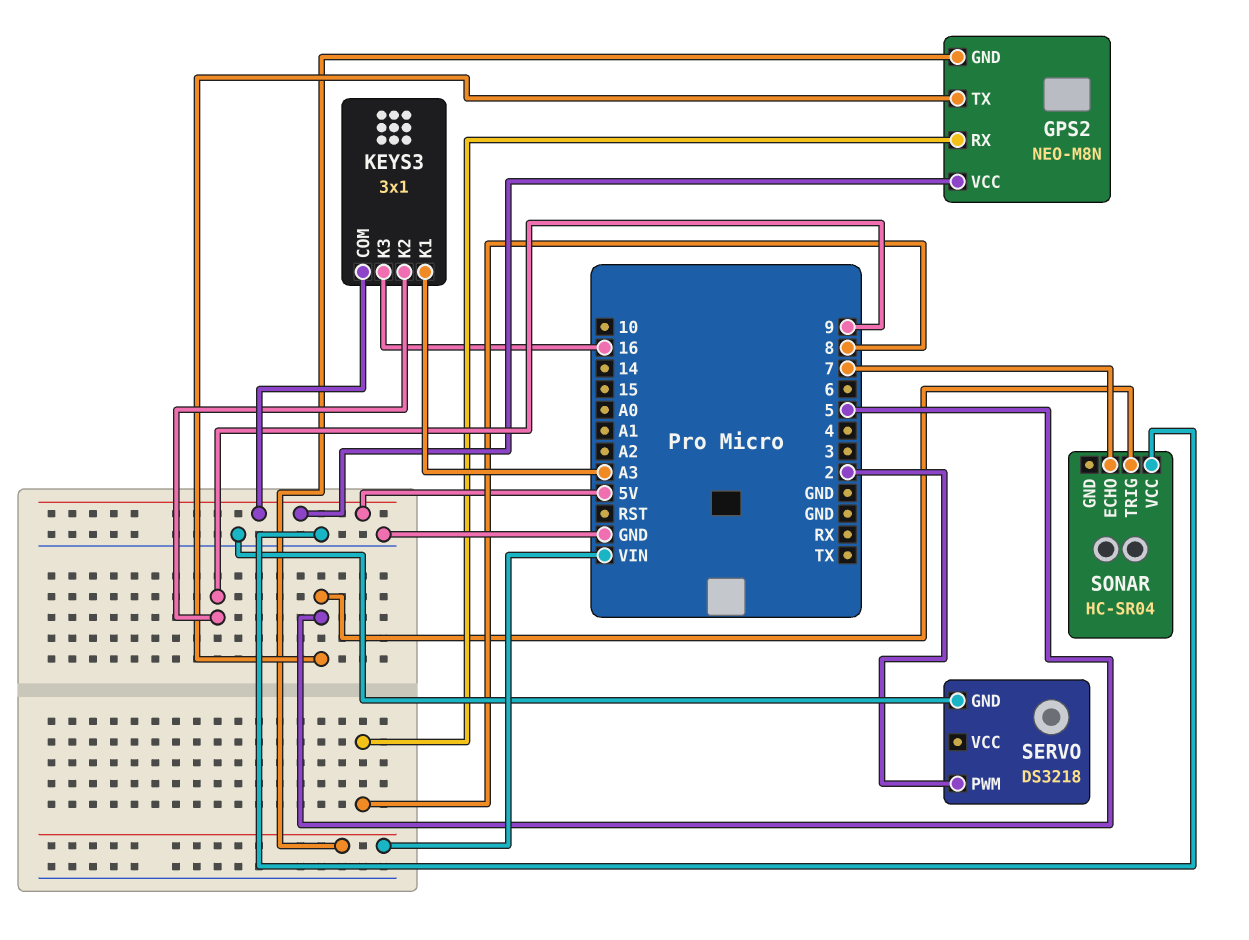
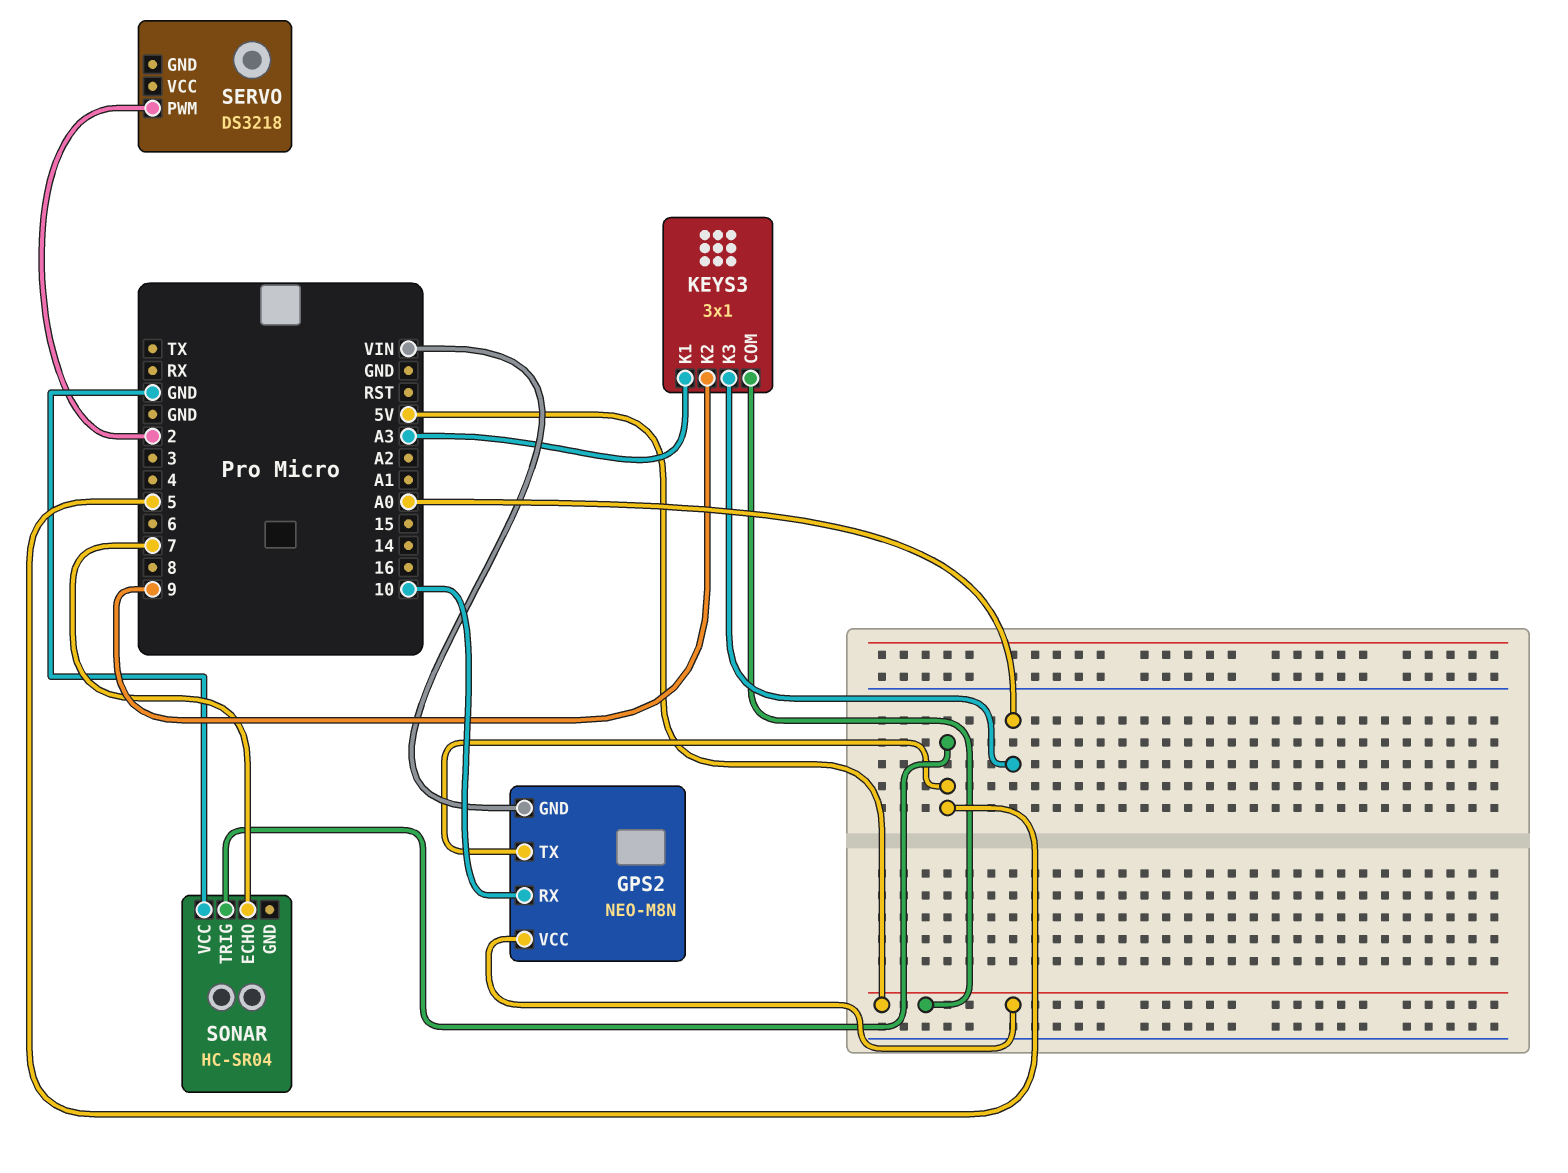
GPS2 pin RX: 8 -> 10
KEYS3 pin K3: 16 -> A0
SERVO pin GND: GND -> none

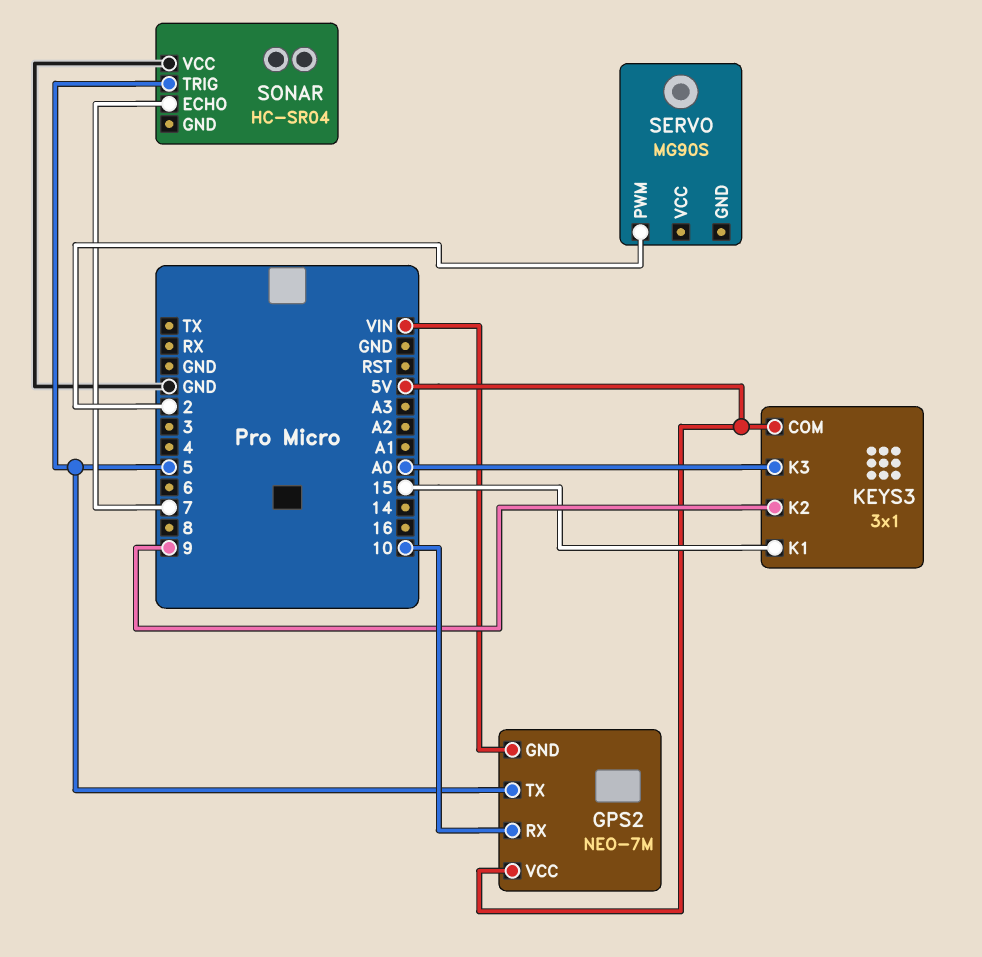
GPS2: NEO-M8N -> NEO-7M
KEYS3 pin K1: A3 -> 15
SERVO: DS3218 -> MG90S

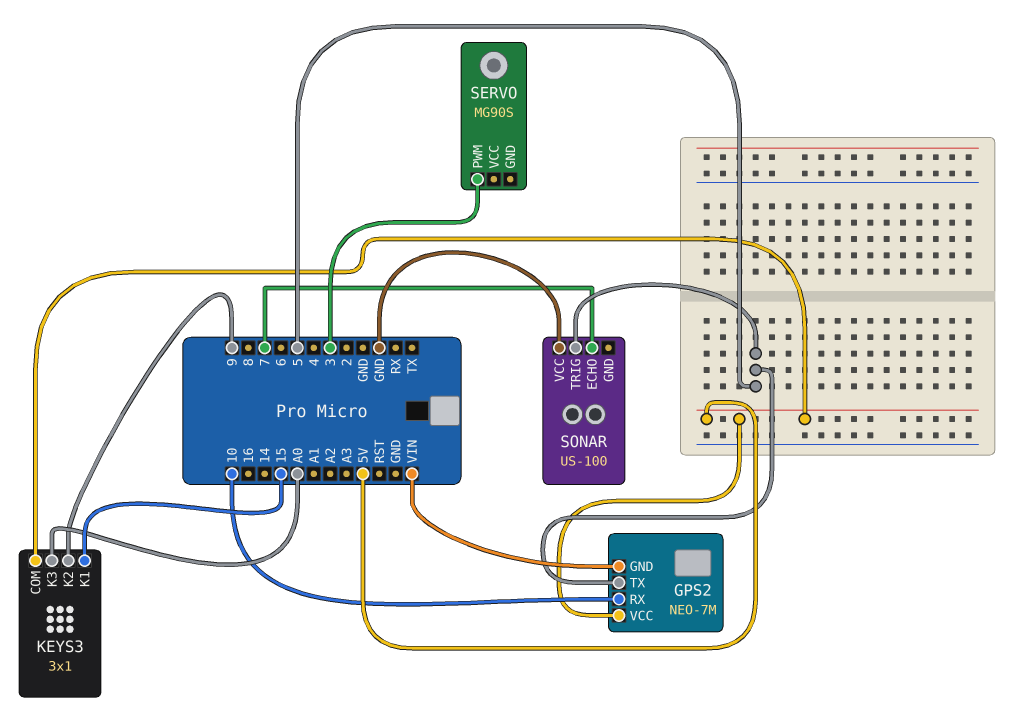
SERVO pin PWM: 2 -> 3
SONAR: HC-SR04 -> US-100

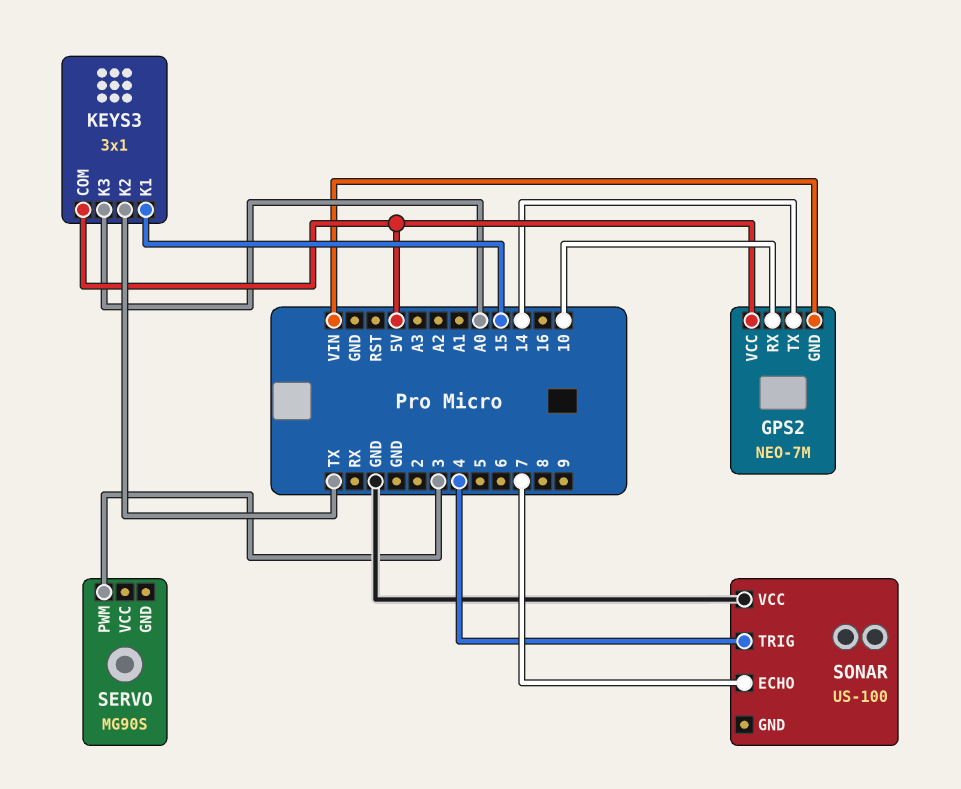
GPS2 pin TX: 5 -> 14
KEYS3 pin K2: 9 -> TX
SONAR pin TRIG: 5 -> 4

